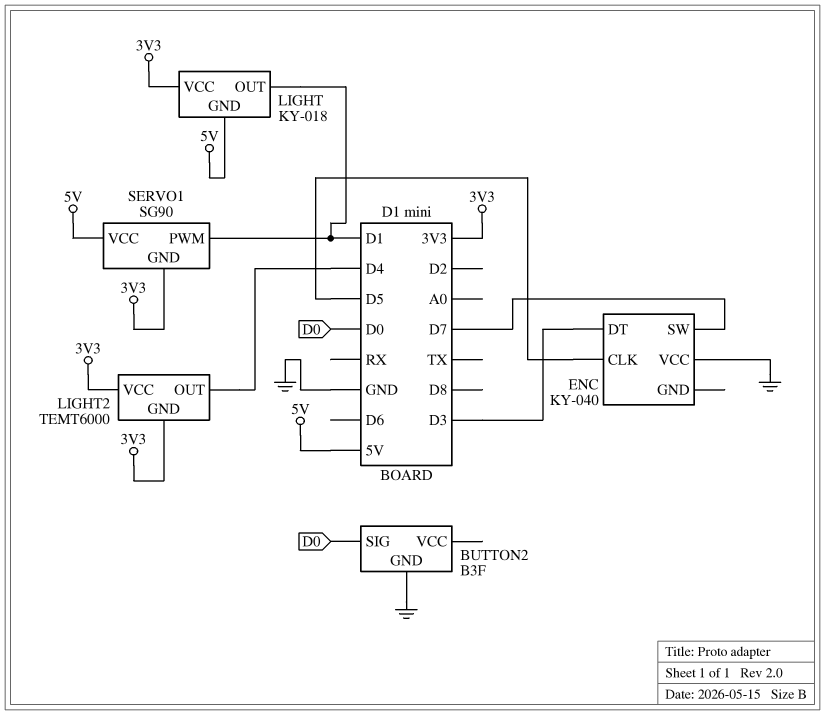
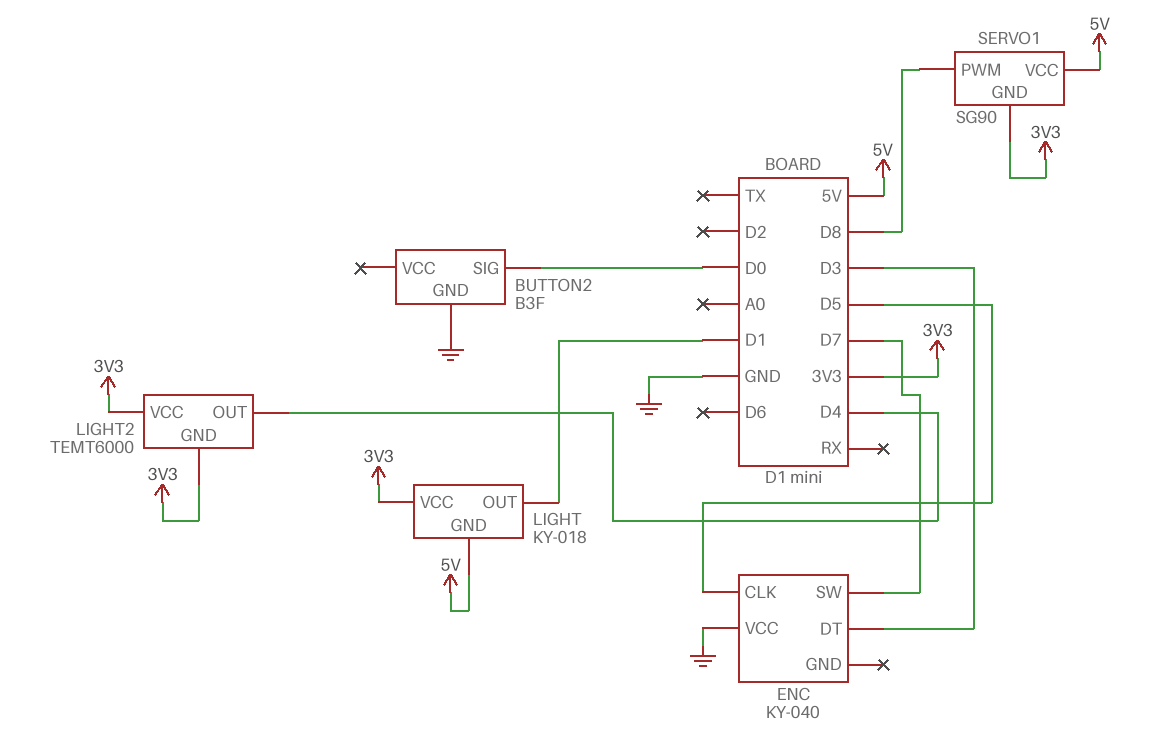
SERVO1 pin PWM: D1 -> D8

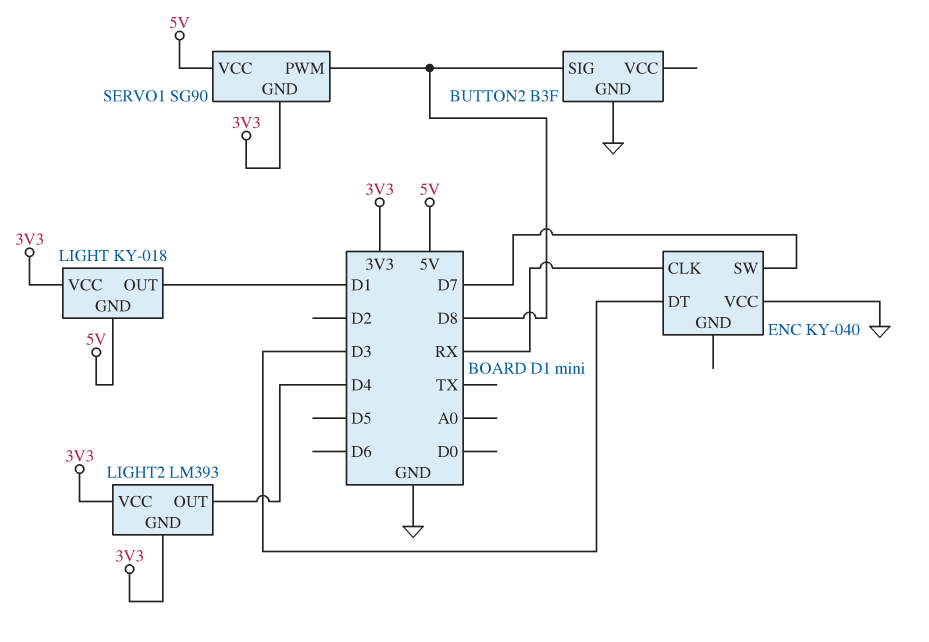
BUTTON2 pin SIG: D0 -> D8
ENC pin CLK: D5 -> RX
LIGHT2: TEMT6000 -> LM393

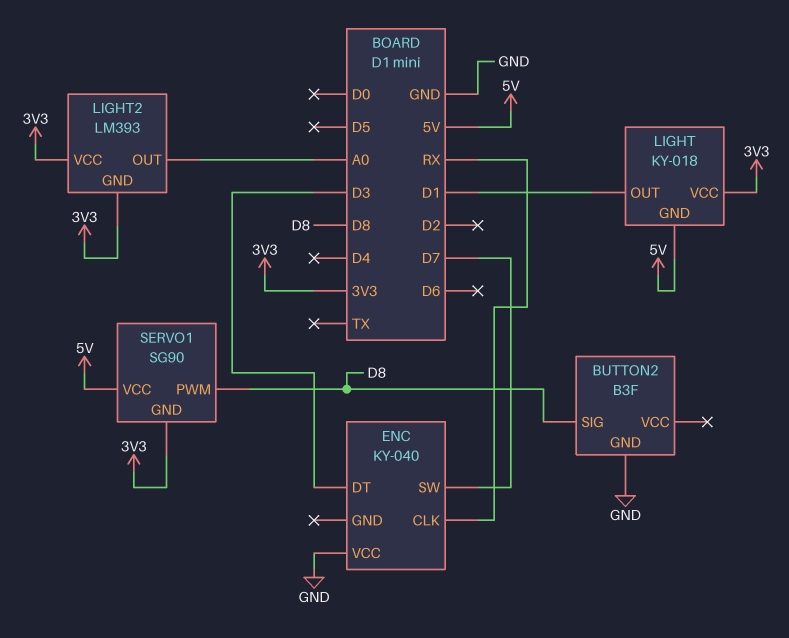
LIGHT2 pin OUT: D4 -> A0

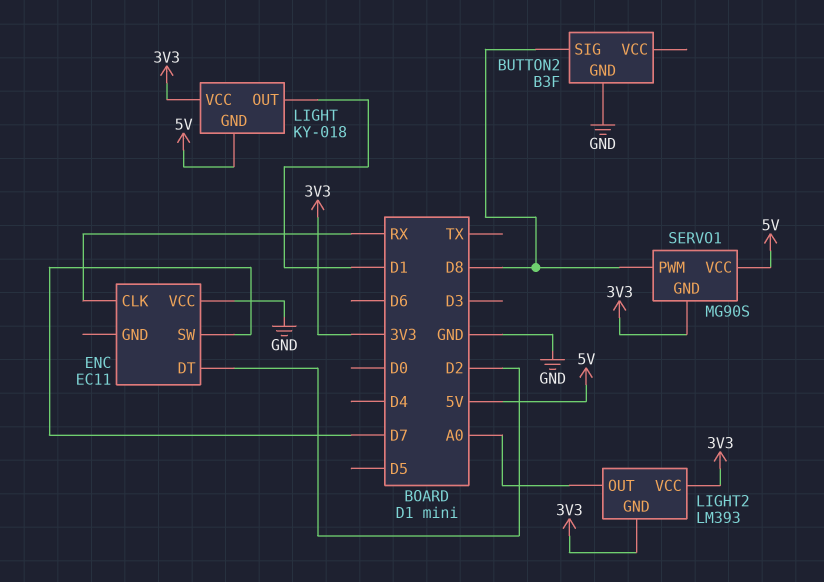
ENC: KY-040 -> EC11
ENC pin DT: D3 -> D2
SERVO1: SG90 -> MG90S

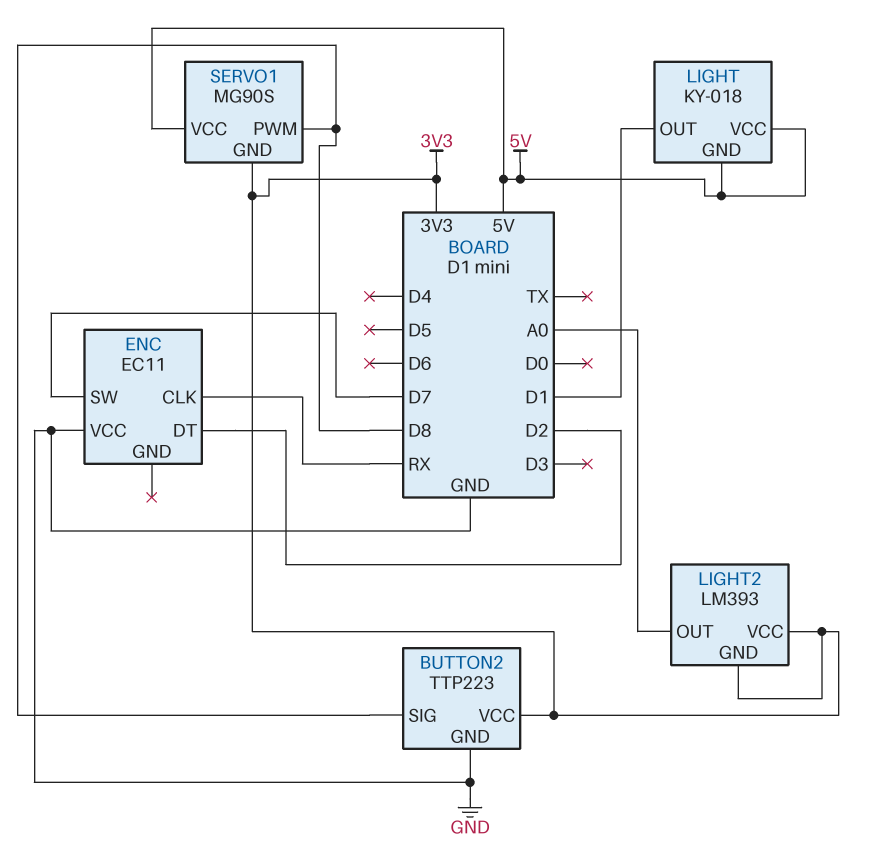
BUTTON2: B3F -> TTP223
BUTTON2 pin VCC: none -> 3V3
LIGHT pin VCC: 3V3 -> 5V

